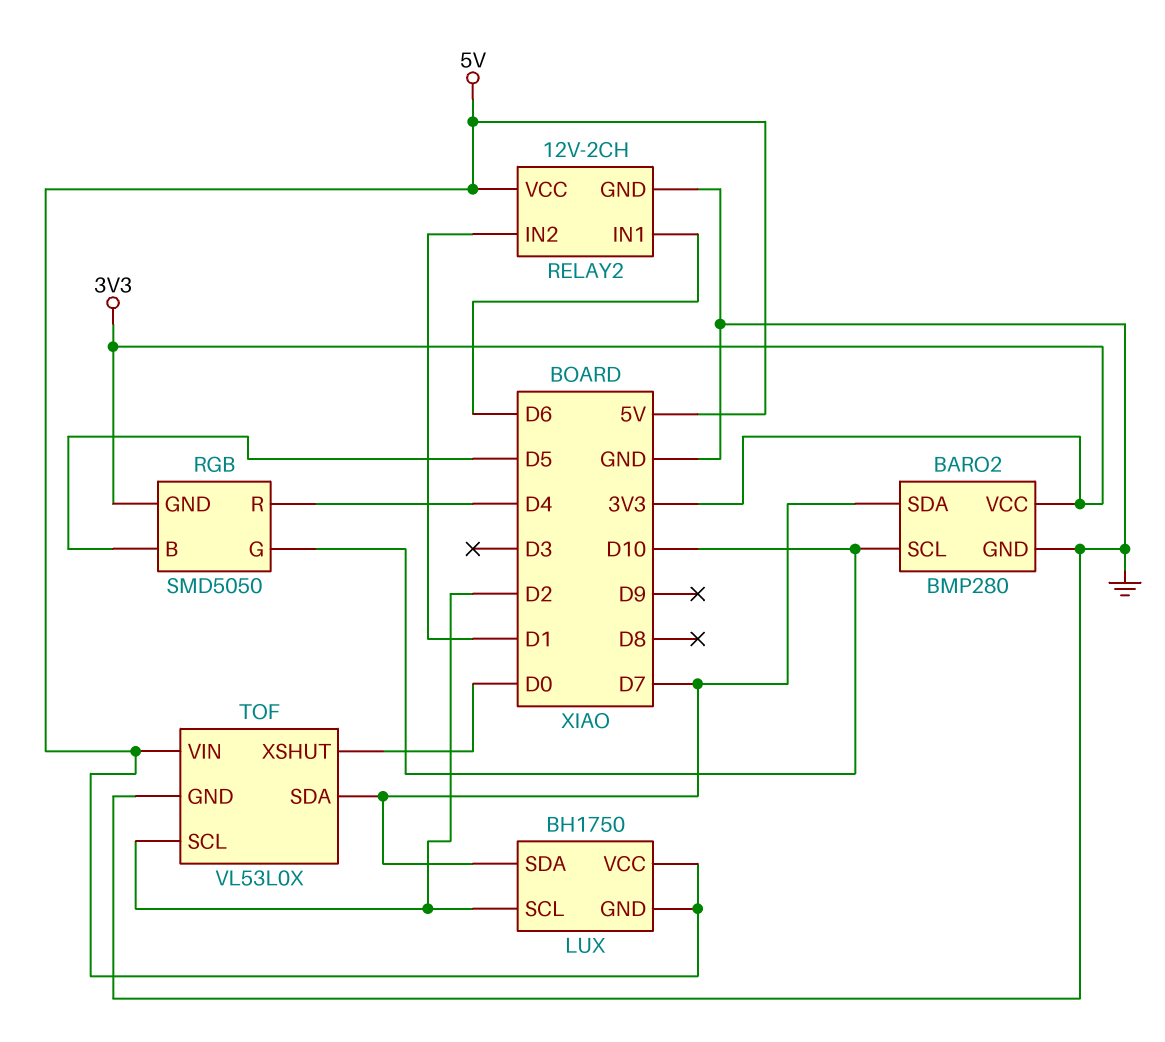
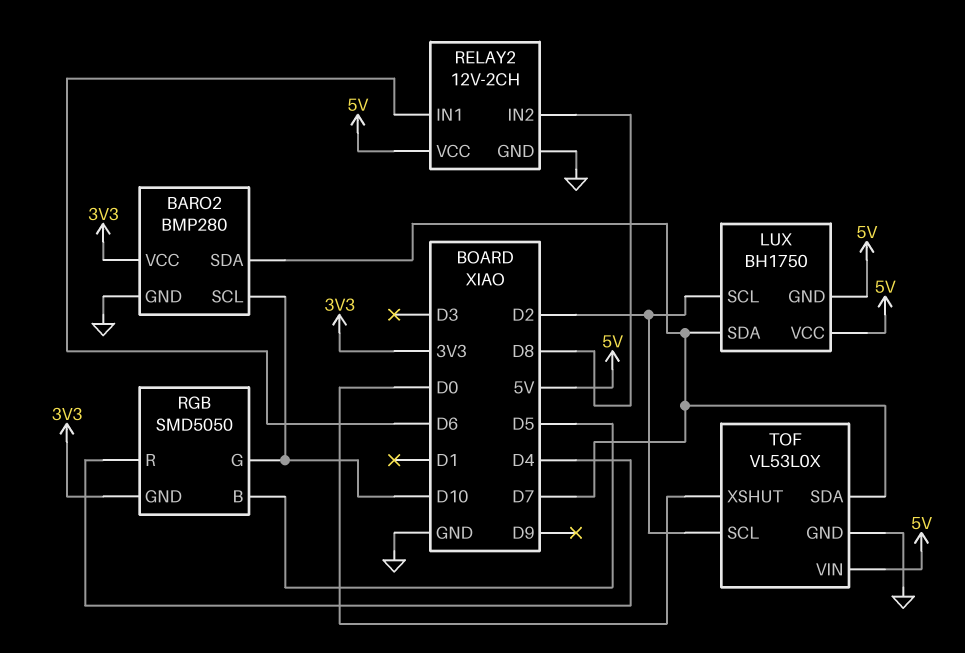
RELAY2 pin IN2: D1 -> D8

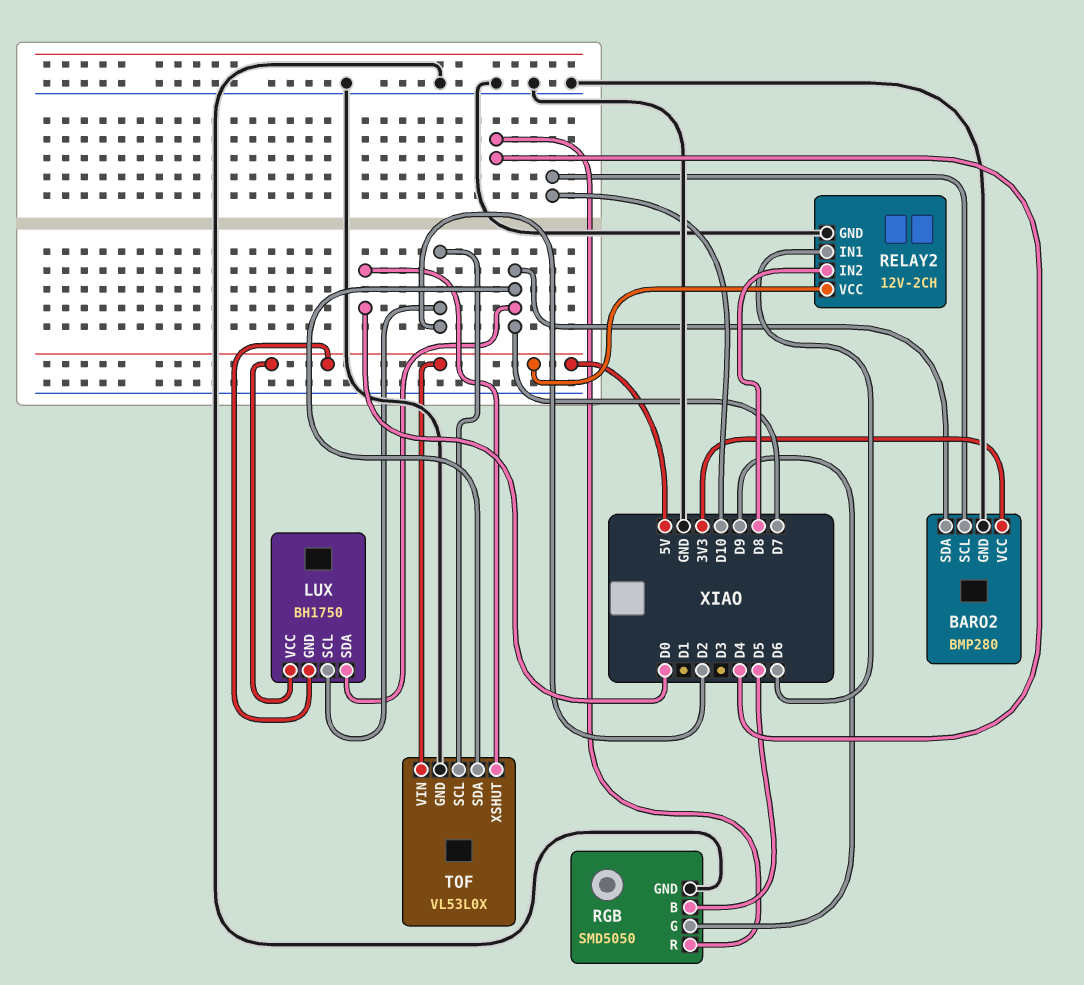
RGB pin G: D10 -> D9
RGB pin GND: 3V3 -> GND

